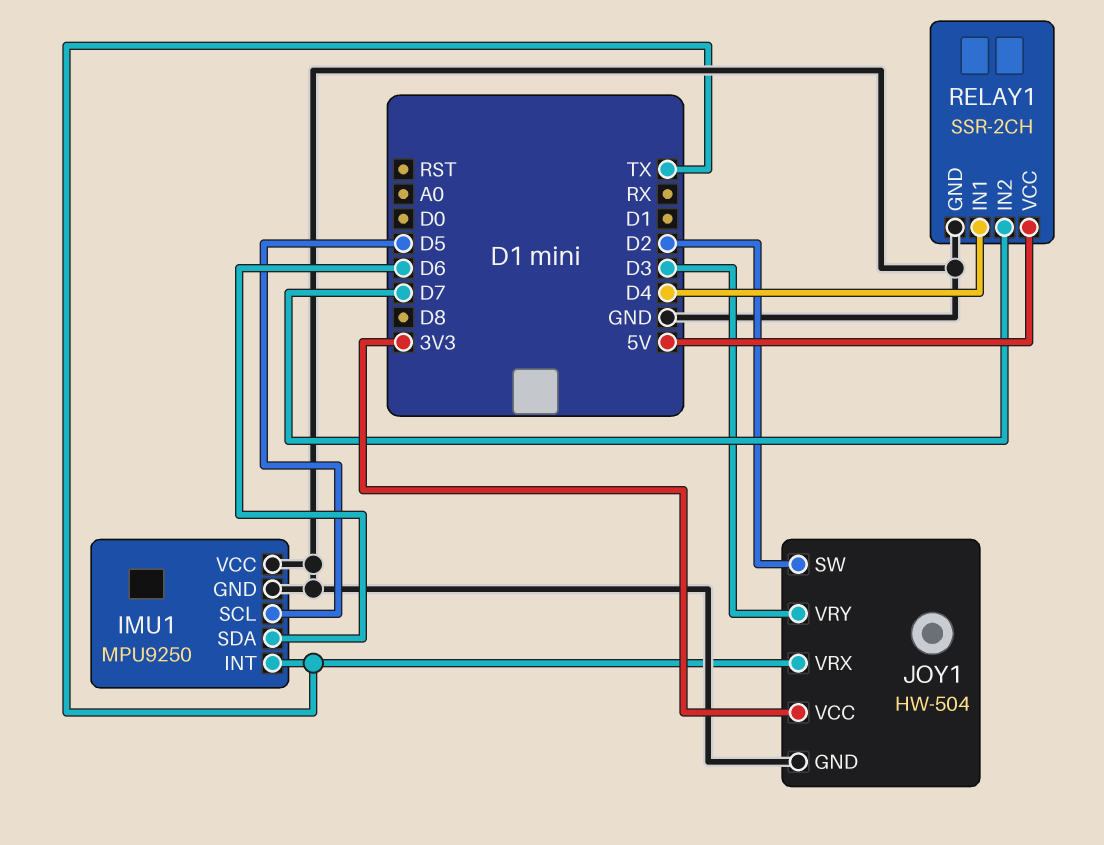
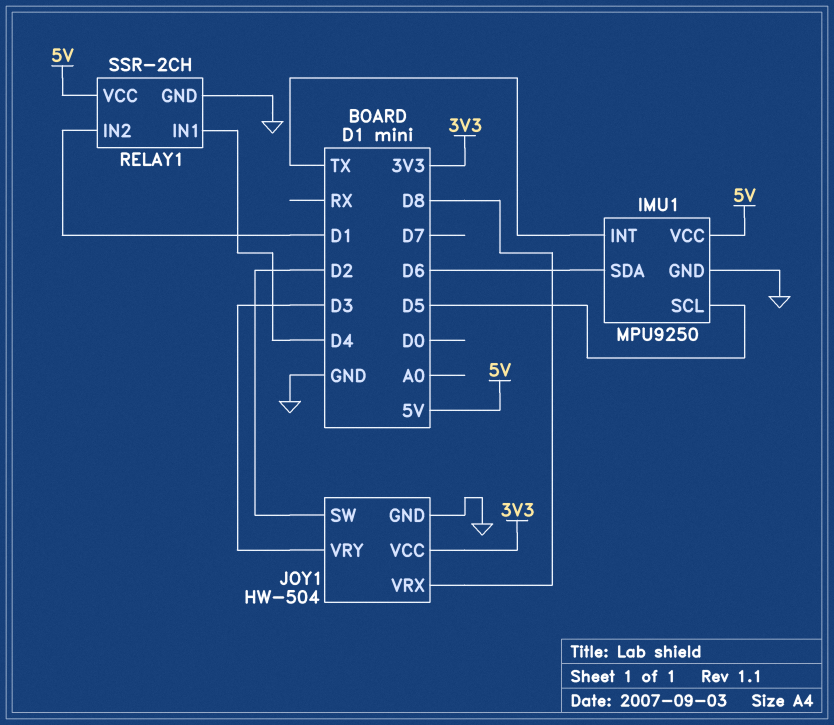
IMU1 pin VCC: GND -> 5V
JOY1 pin VRX: TX -> D8
RELAY1 pin IN2: D7 -> D1

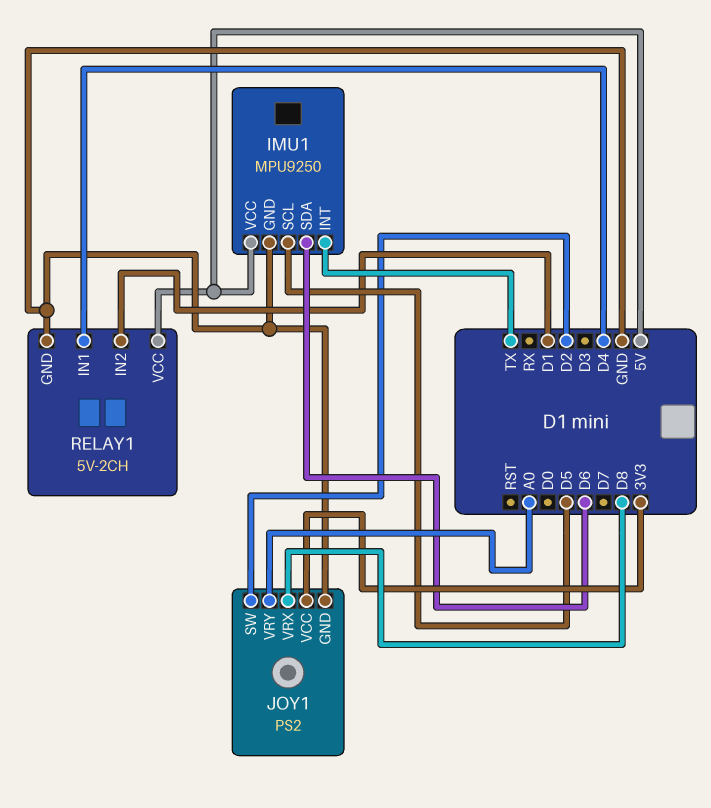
JOY1: HW-504 -> PS2
JOY1 pin VRY: D3 -> A0
RELAY1: SSR-2CH -> 5V-2CH

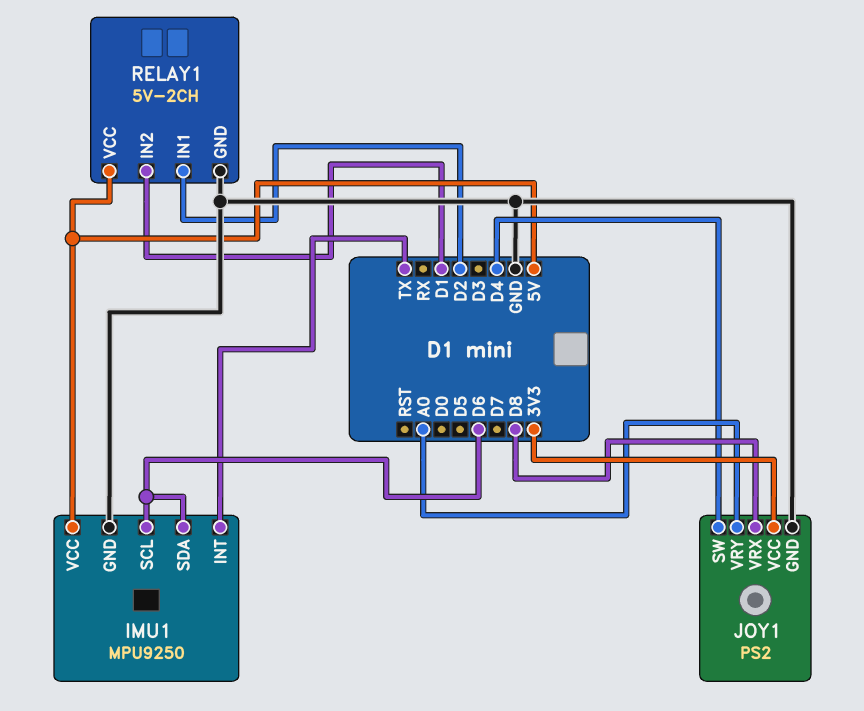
IMU1 pin SCL: D5 -> D6
JOY1 pin SW: D2 -> D4
RELAY1 pin IN1: D4 -> D2

